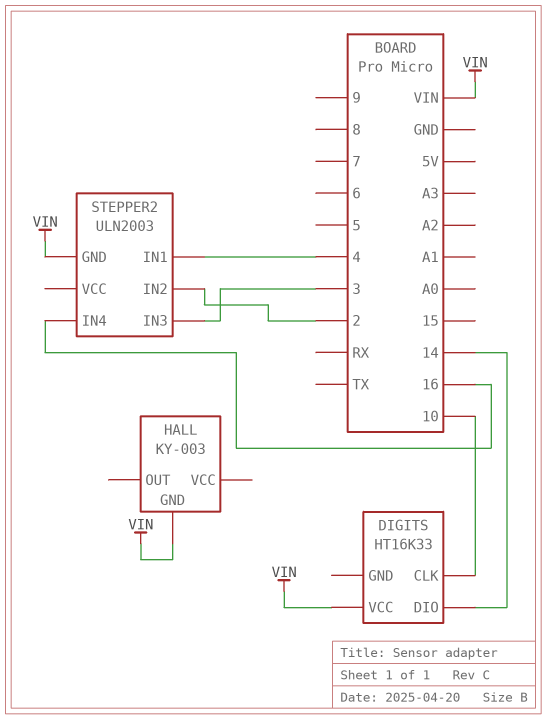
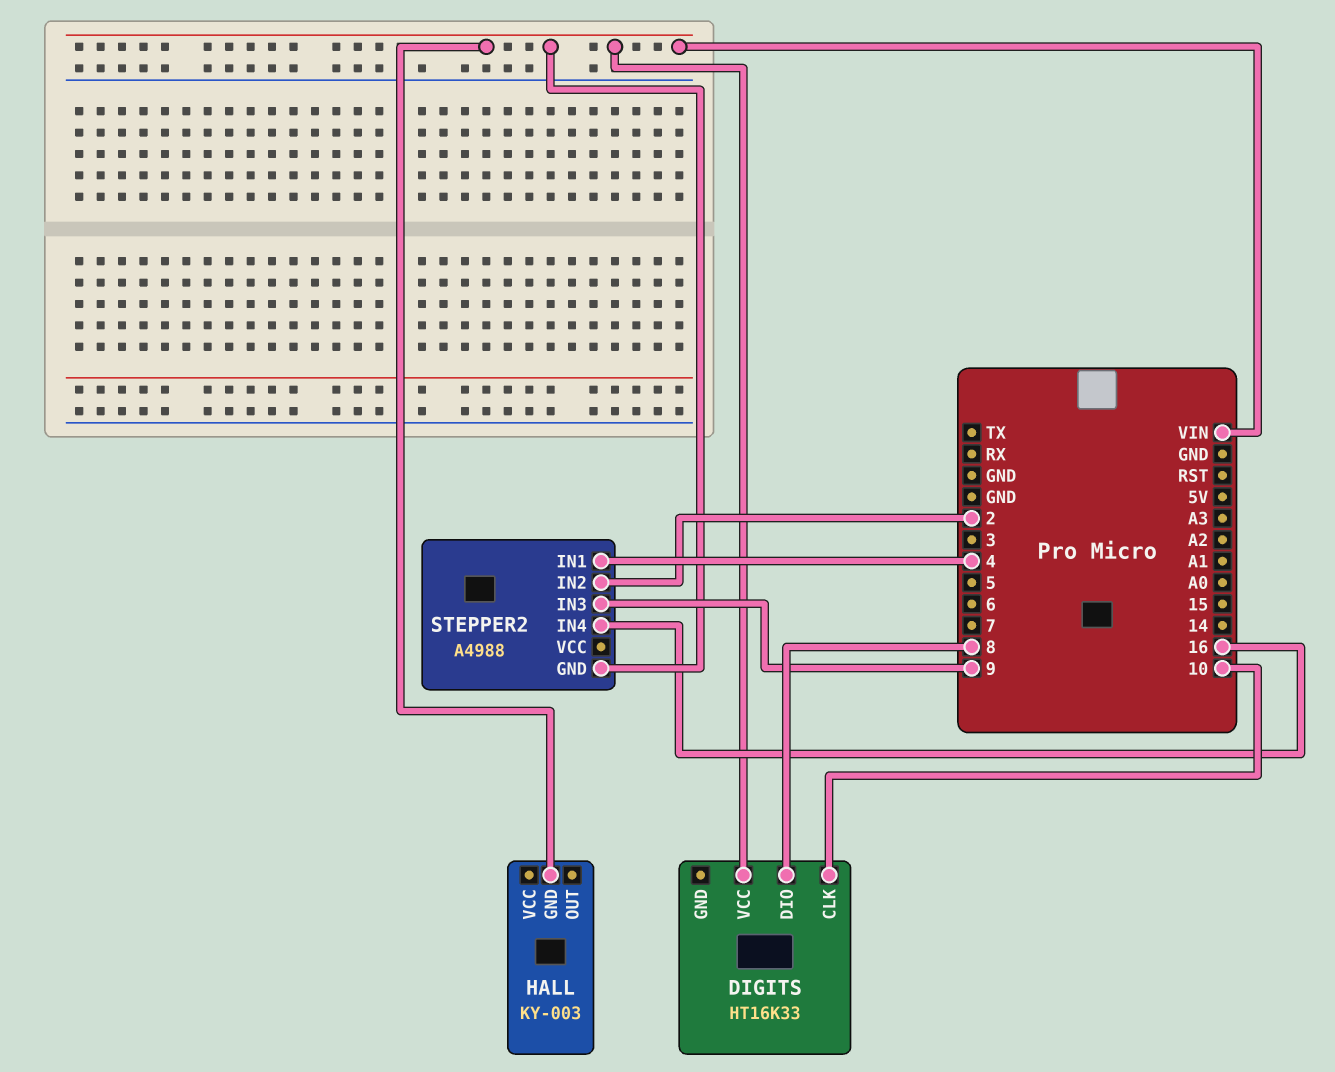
DIGITS pin DIO: 14 -> 8
STEPPER2: ULN2003 -> A4988
STEPPER2 pin IN3: 3 -> 9

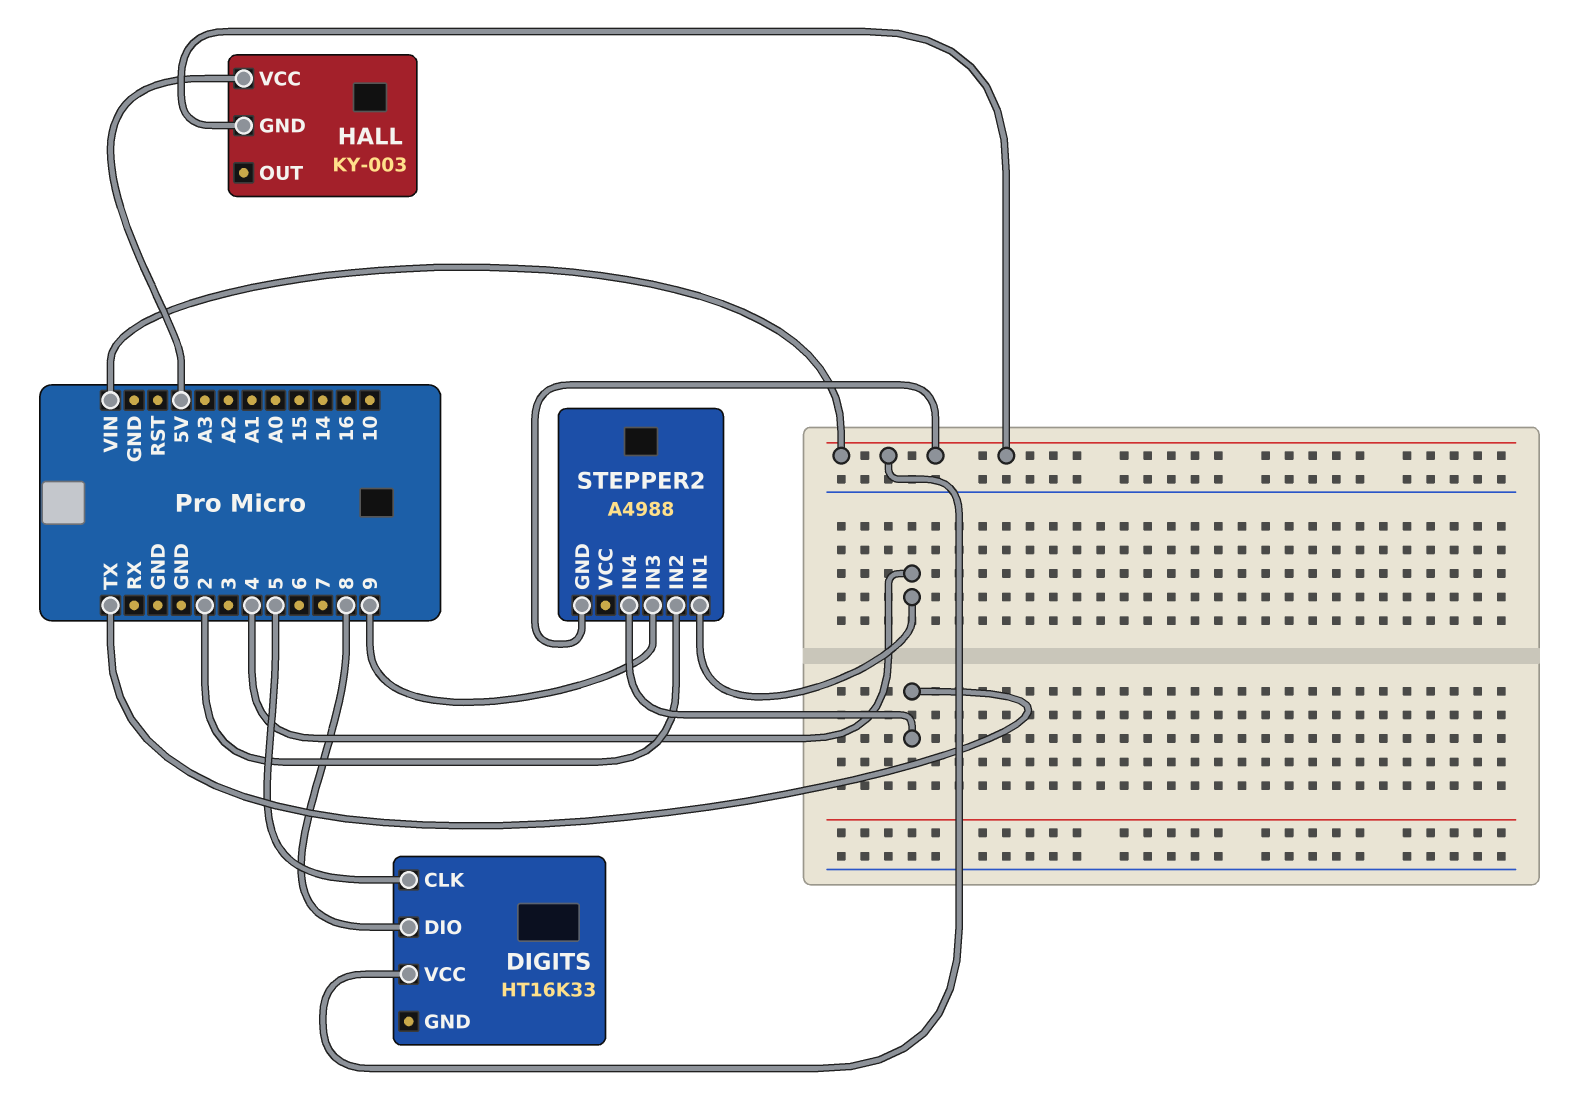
DIGITS pin CLK: 10 -> 5
HALL pin VCC: none -> 5V
STEPPER2 pin IN4: 16 -> TX

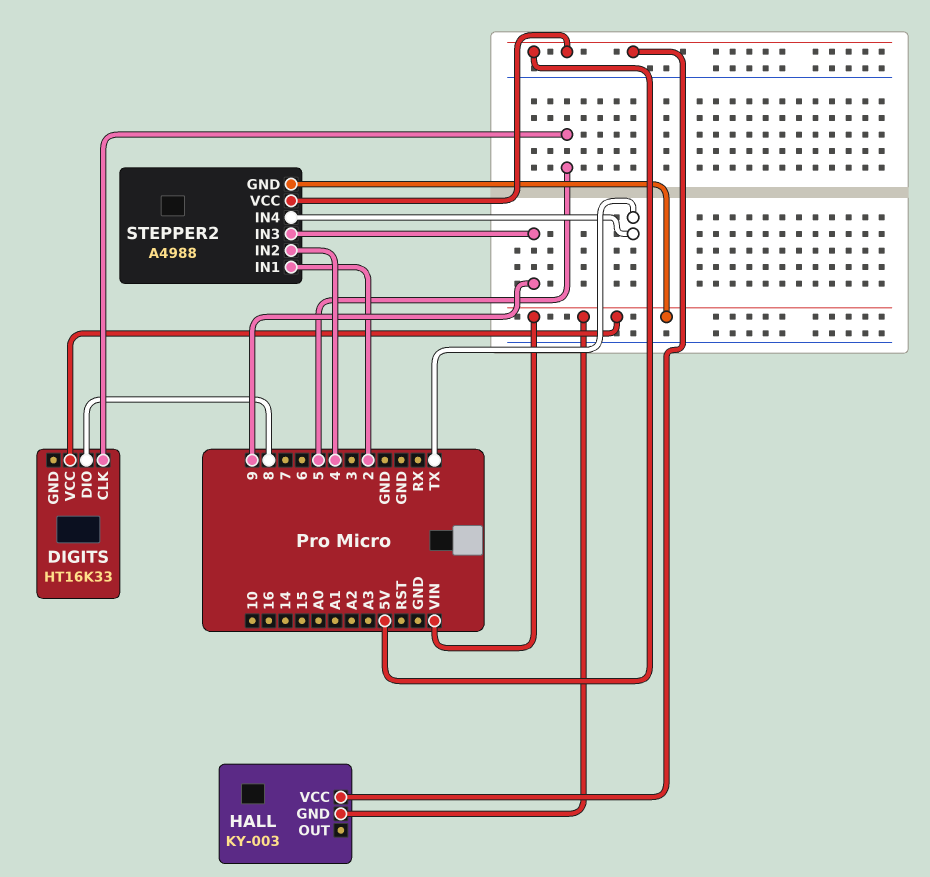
STEPPER2 pin IN1: 4 -> 2
STEPPER2 pin IN2: 2 -> 4
STEPPER2 pin VCC: none -> 5V

